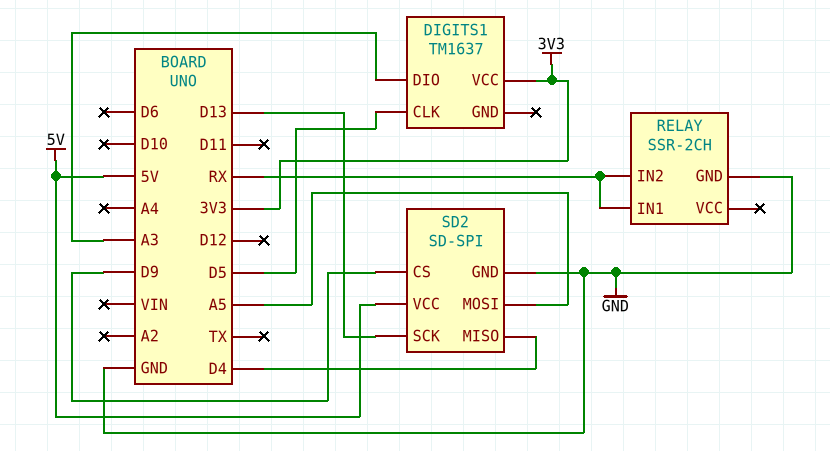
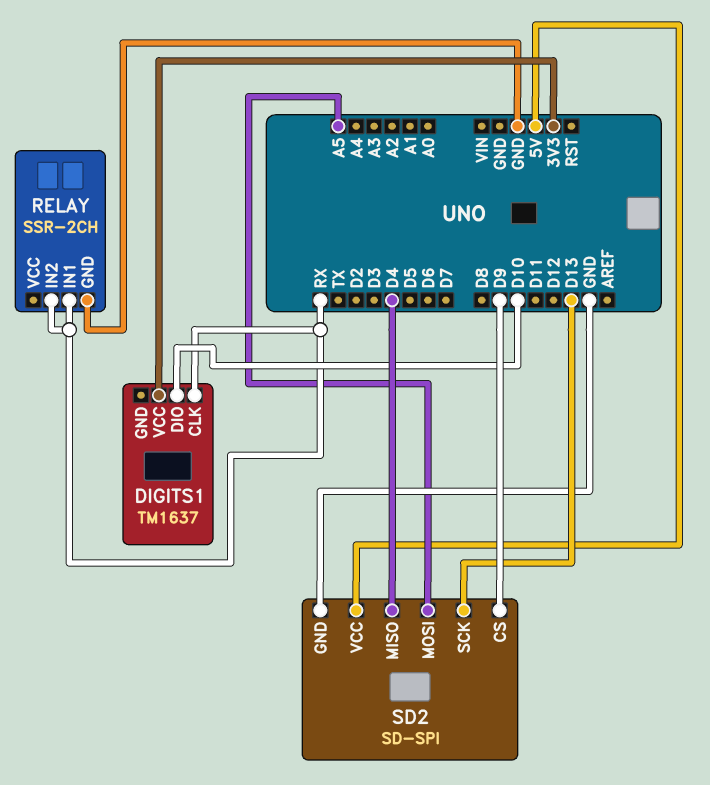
DIGITS1 pin CLK: D5 -> RX
DIGITS1 pin DIO: A3 -> D10

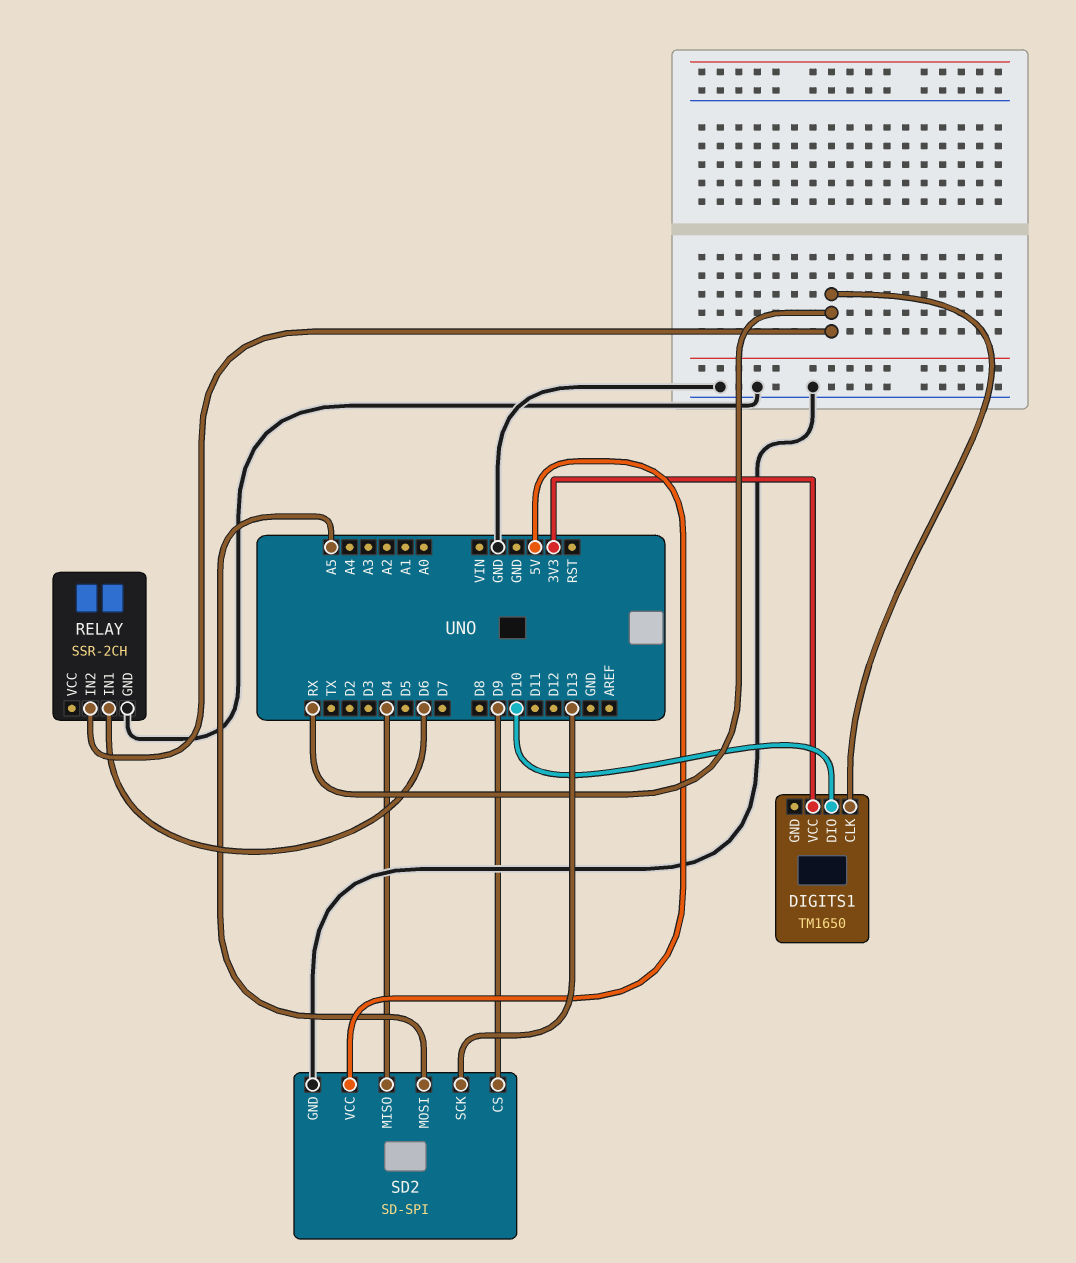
DIGITS1: TM1637 -> TM1650
RELAY pin IN1: RX -> D6

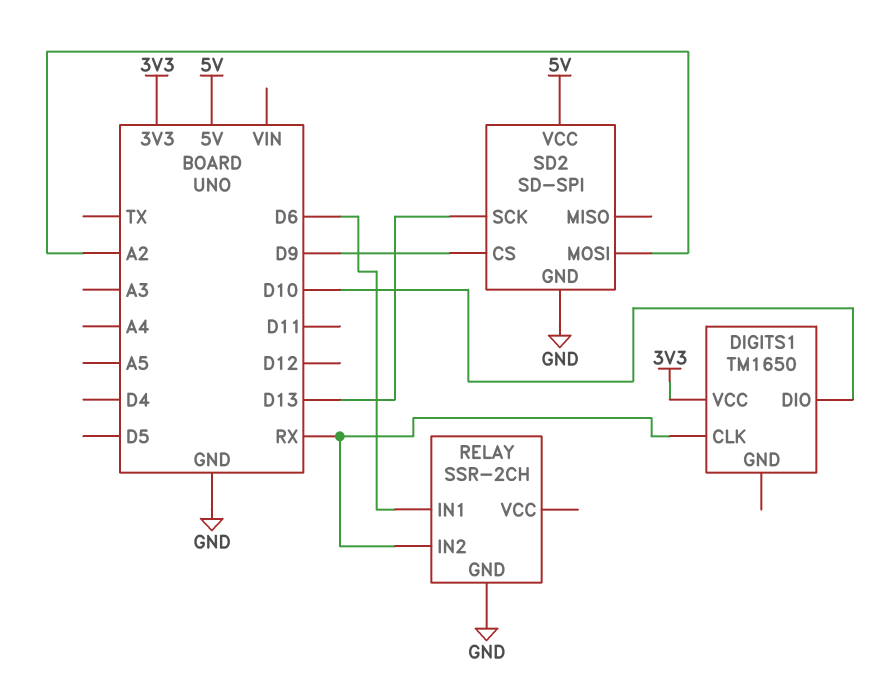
SD2 pin MISO: D4 -> none
SD2 pin MOSI: A5 -> A2

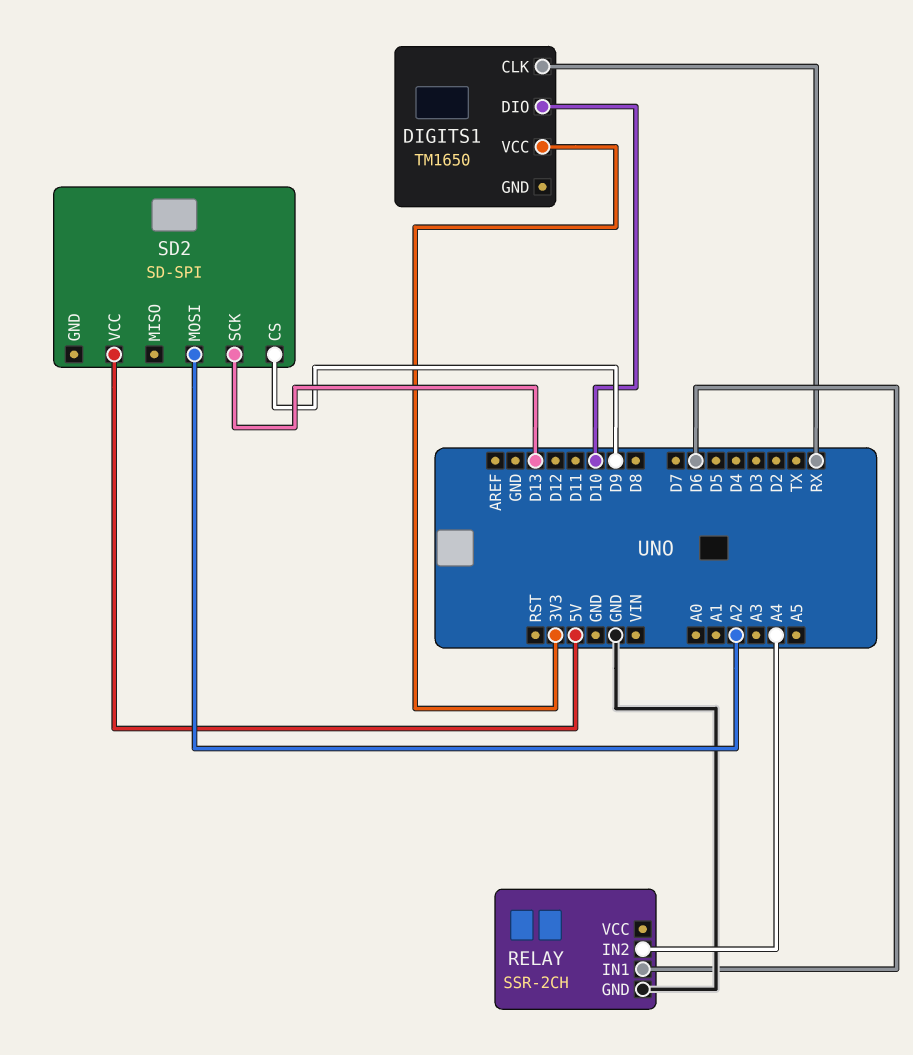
RELAY pin IN2: RX -> A4
SD2 pin GND: GND -> none

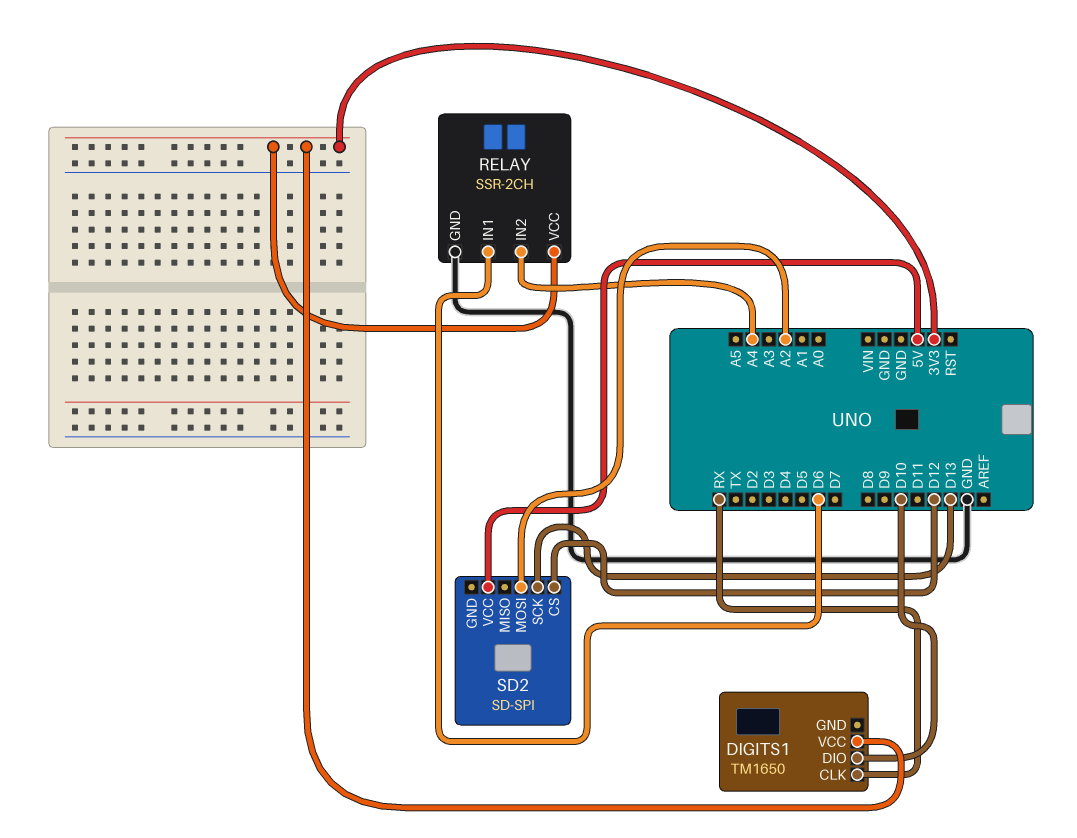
RELAY pin VCC: none -> 3V3
SD2 pin CS: D9 -> D12

